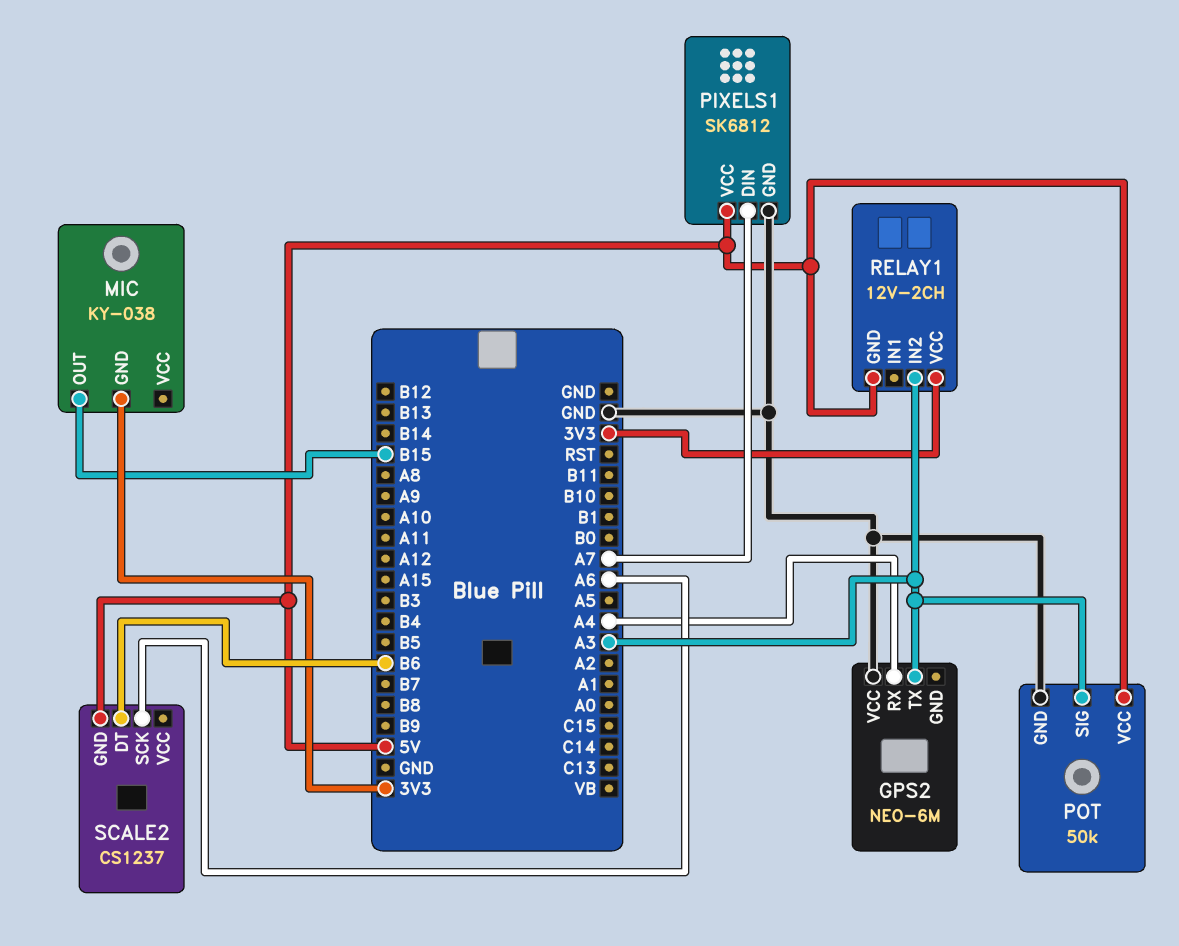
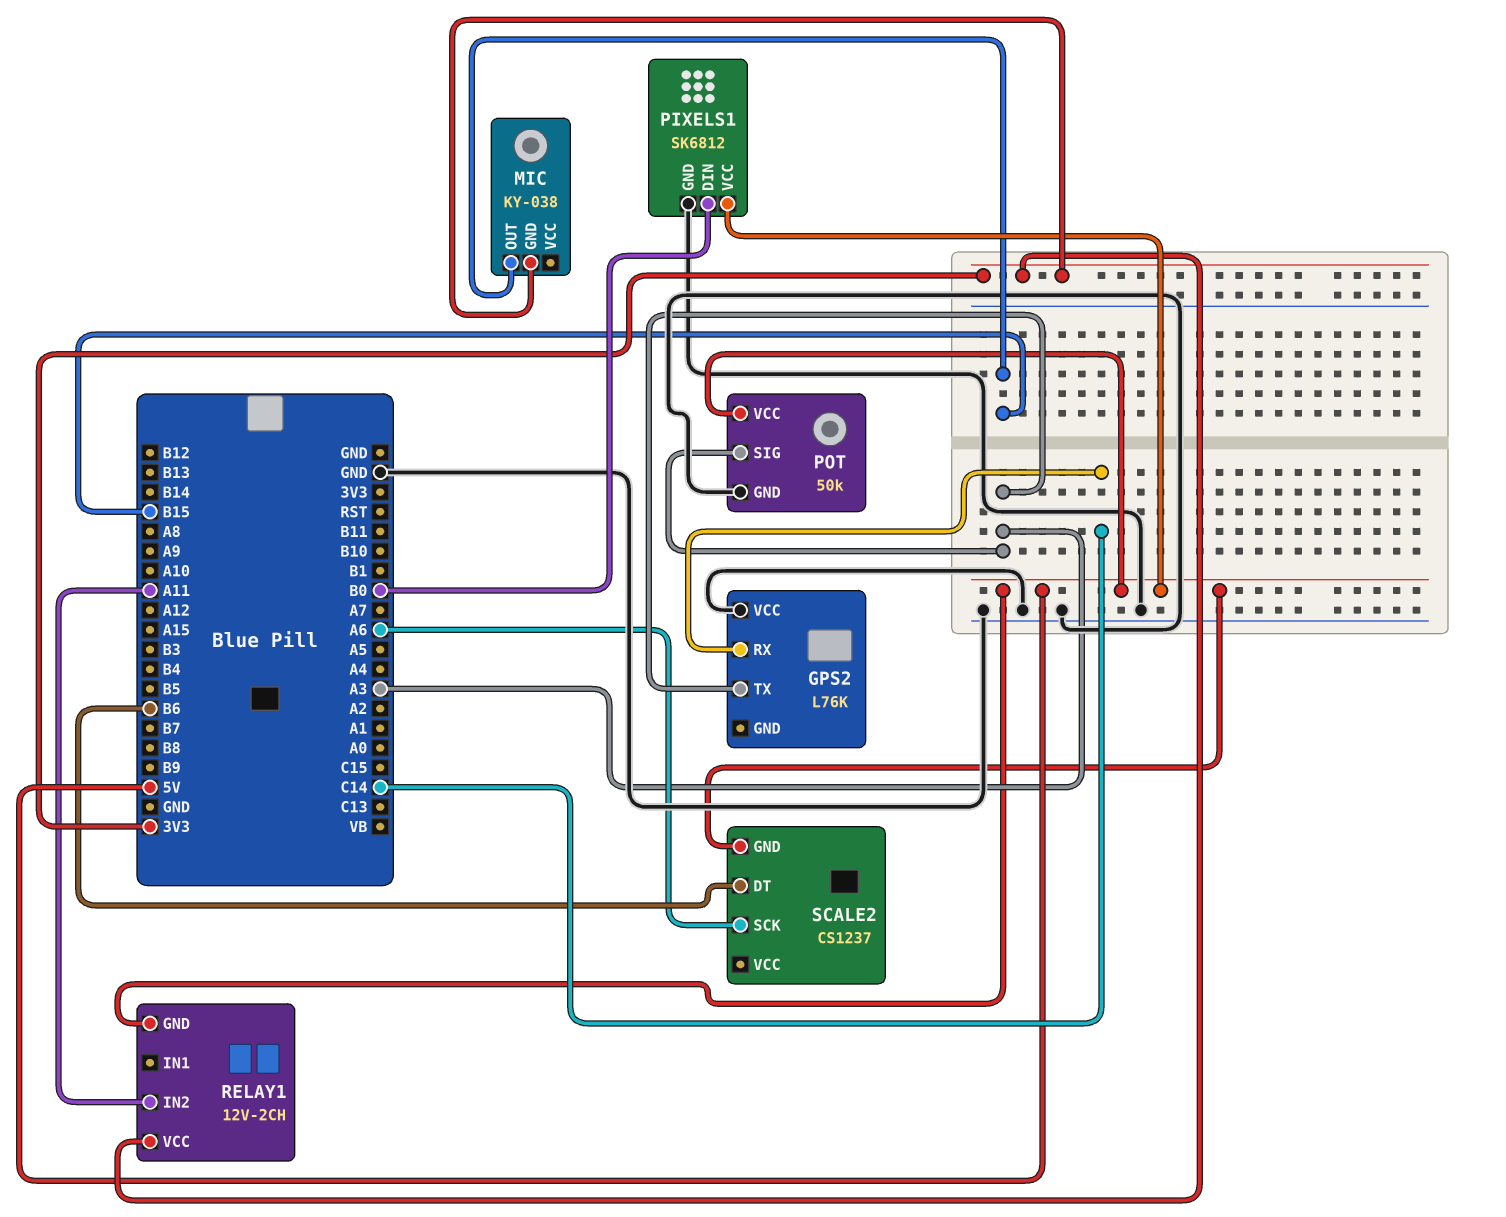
GPS2: NEO-6M -> L76K
GPS2 pin RX: A4 -> C14
PIXELS1 pin DIN: A7 -> B0
RELAY1 pin IN2: A3 -> A11

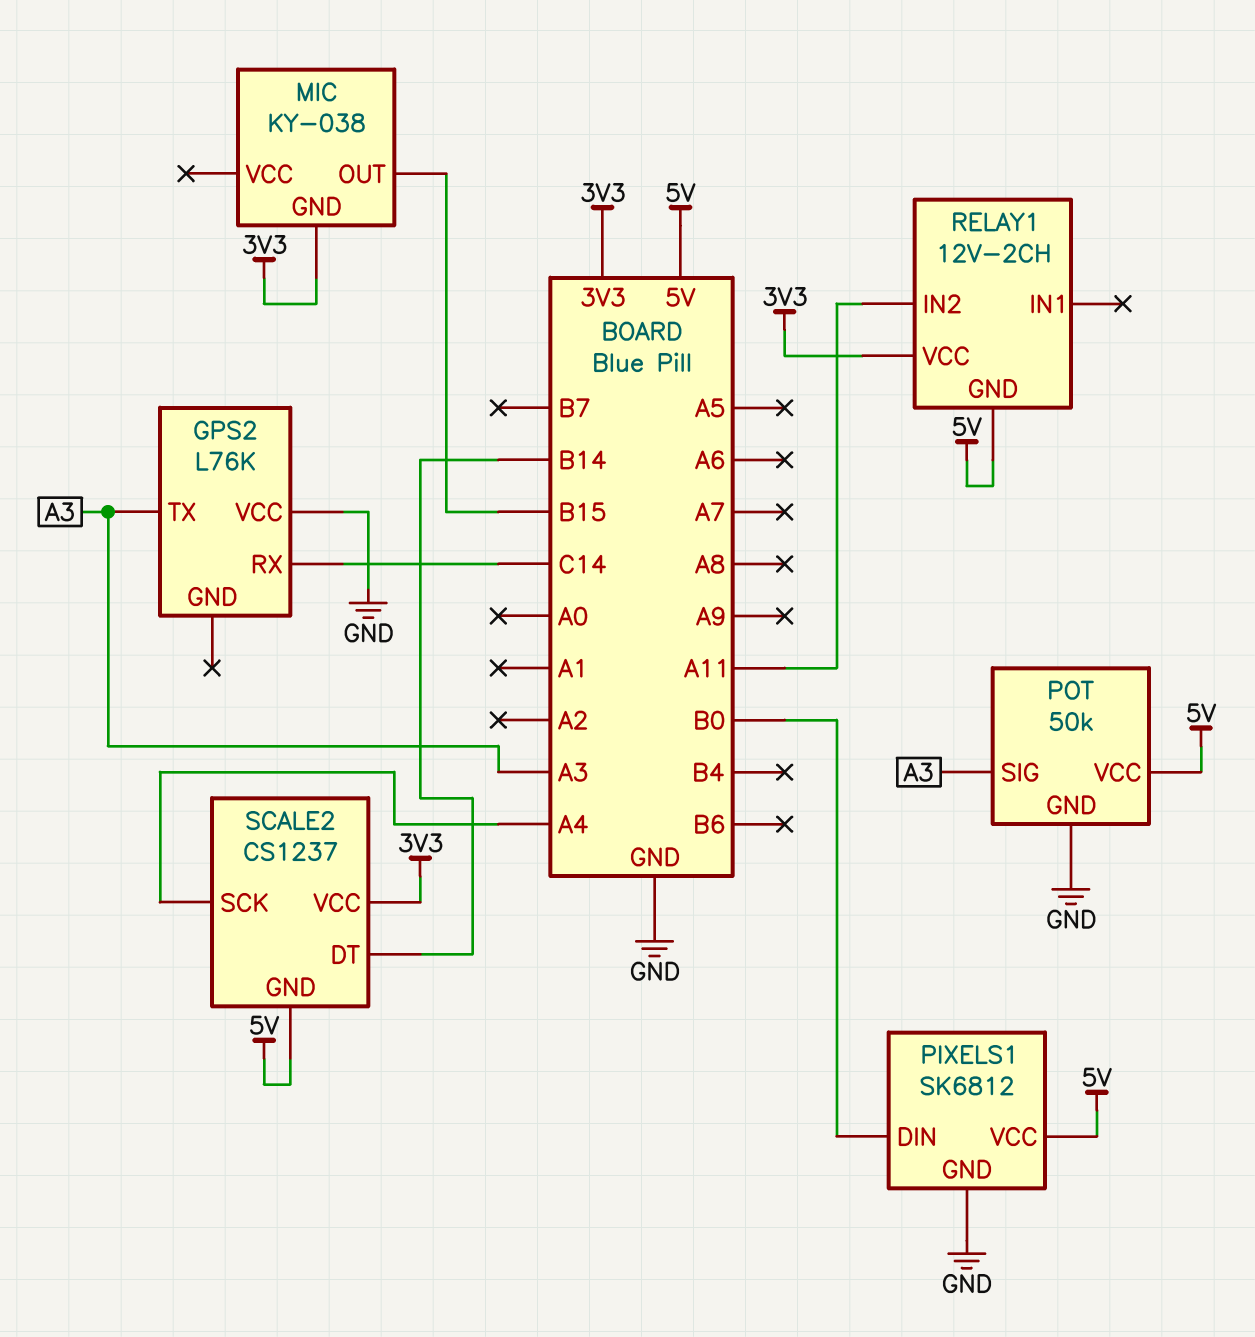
SCALE2 pin DT: B6 -> B14
SCALE2 pin SCK: A6 -> A4
SCALE2 pin VCC: none -> 3V3

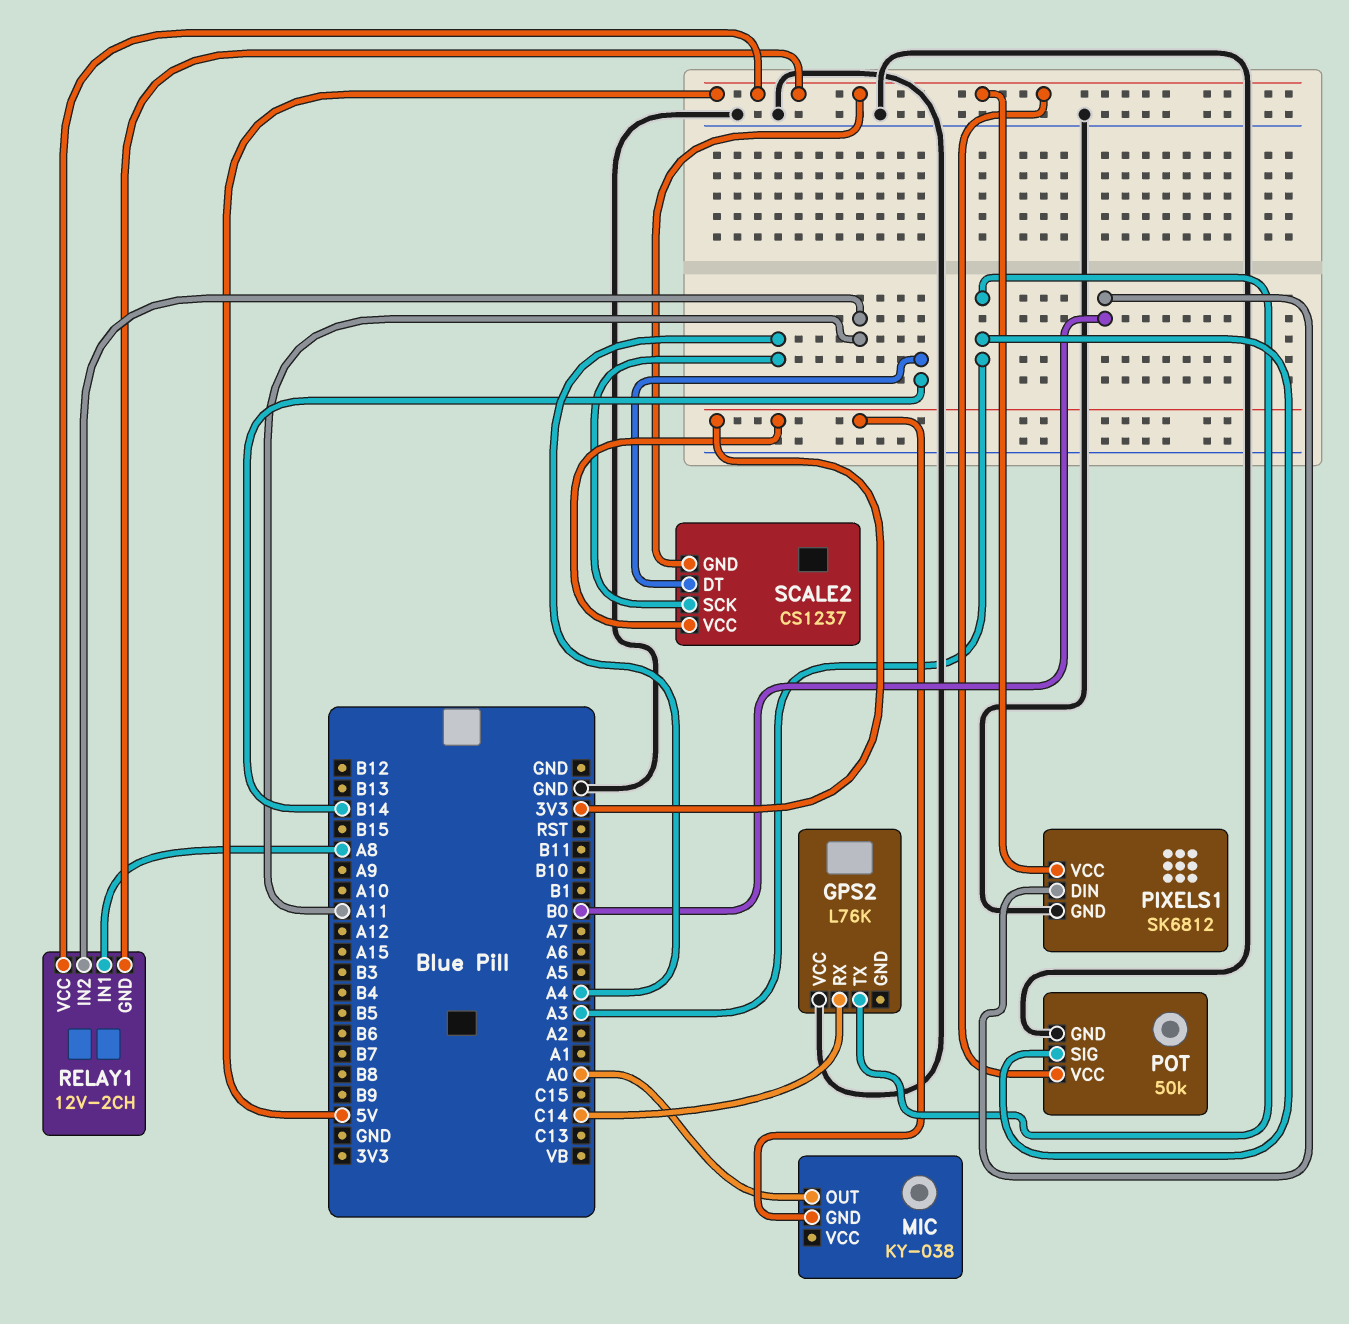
MIC pin OUT: B15 -> A0
RELAY1 pin IN1: none -> A8
RELAY1 pin VCC: 3V3 -> 5V

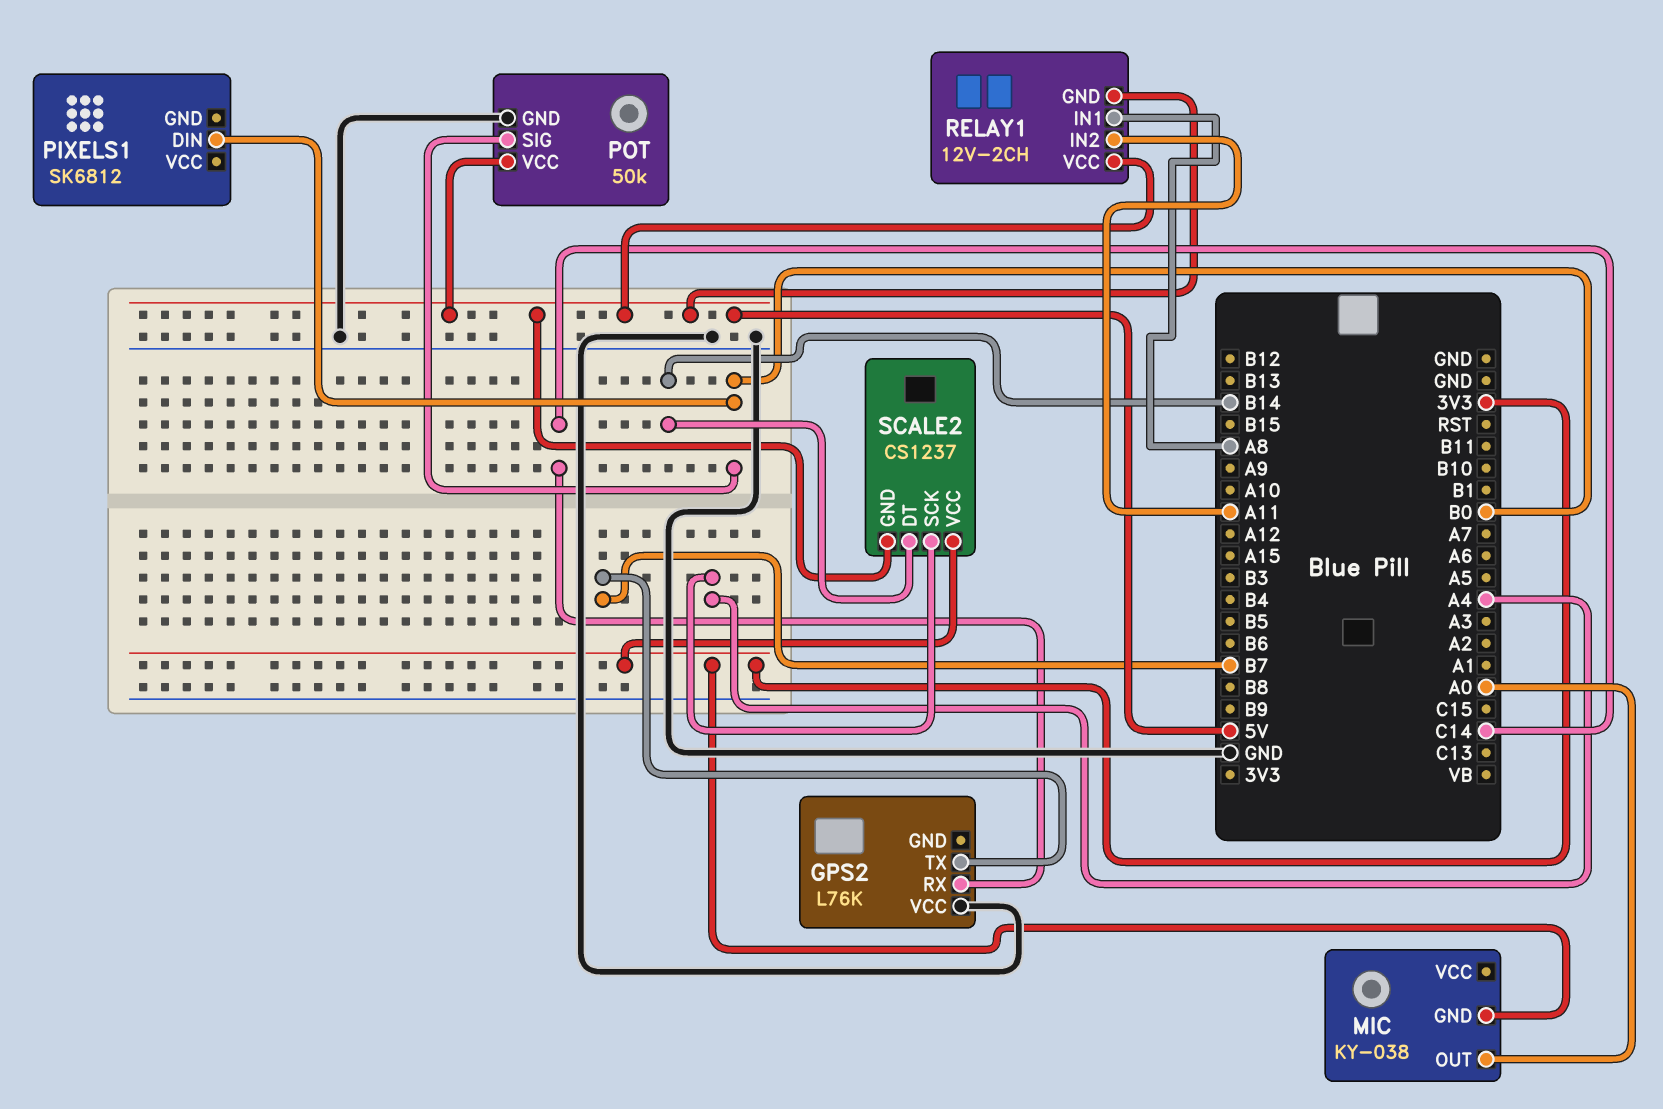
GPS2 pin TX: A3 -> B7
PIXELS1 pin GND: GND -> none
PIXELS1 pin VCC: 5V -> none
POT pin SIG: A3 -> B0

